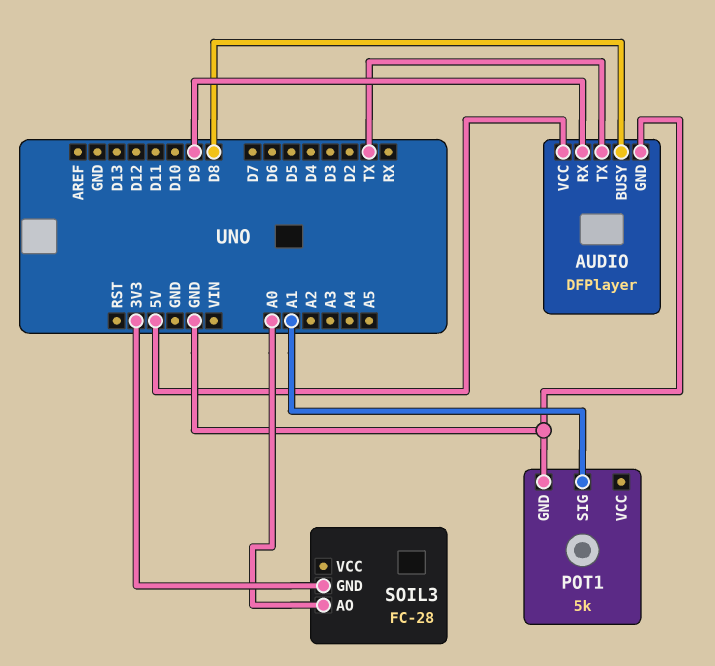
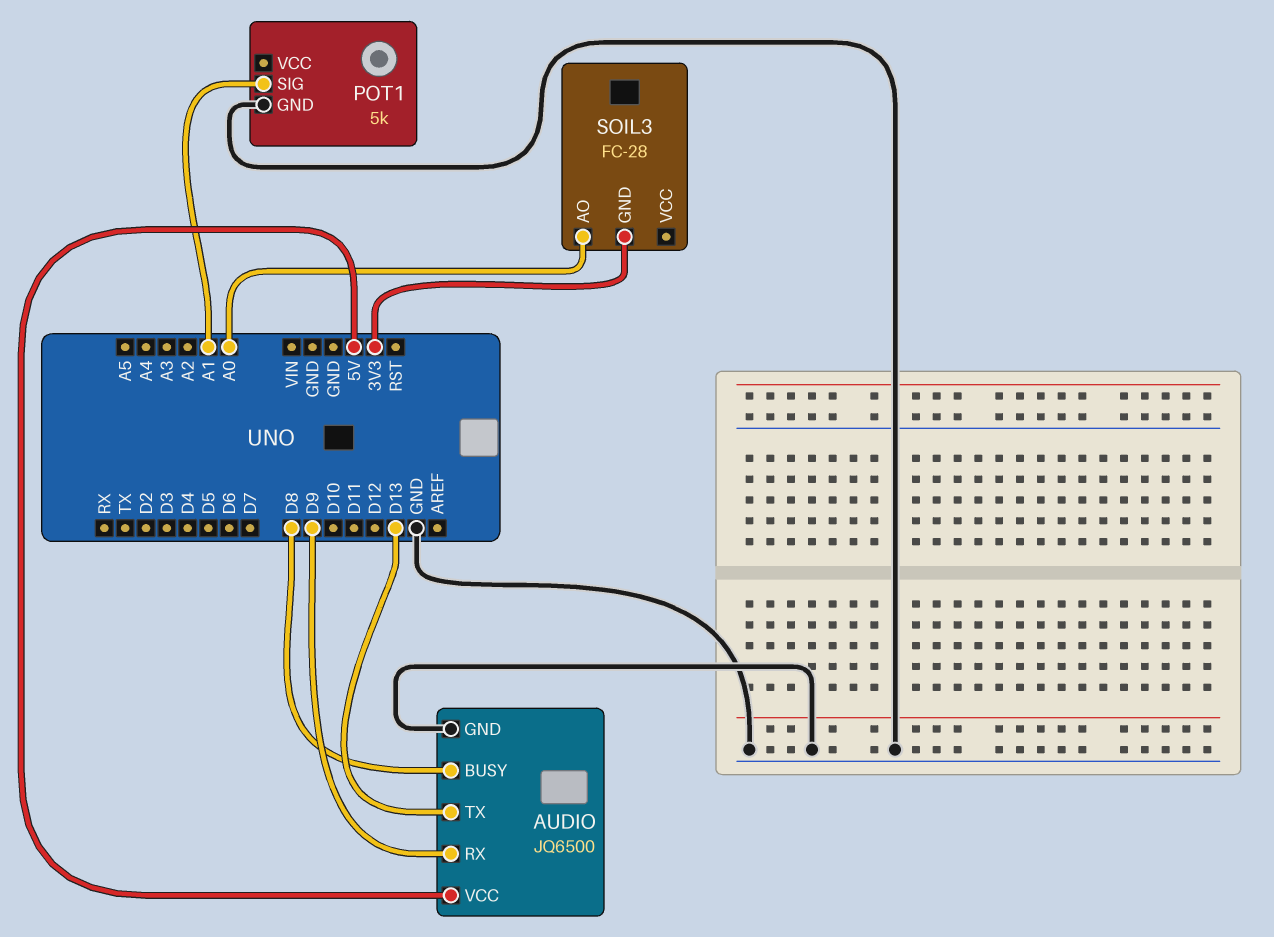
AUDIO: DFPlayer -> JQ6500
AUDIO pin TX: TX -> D13

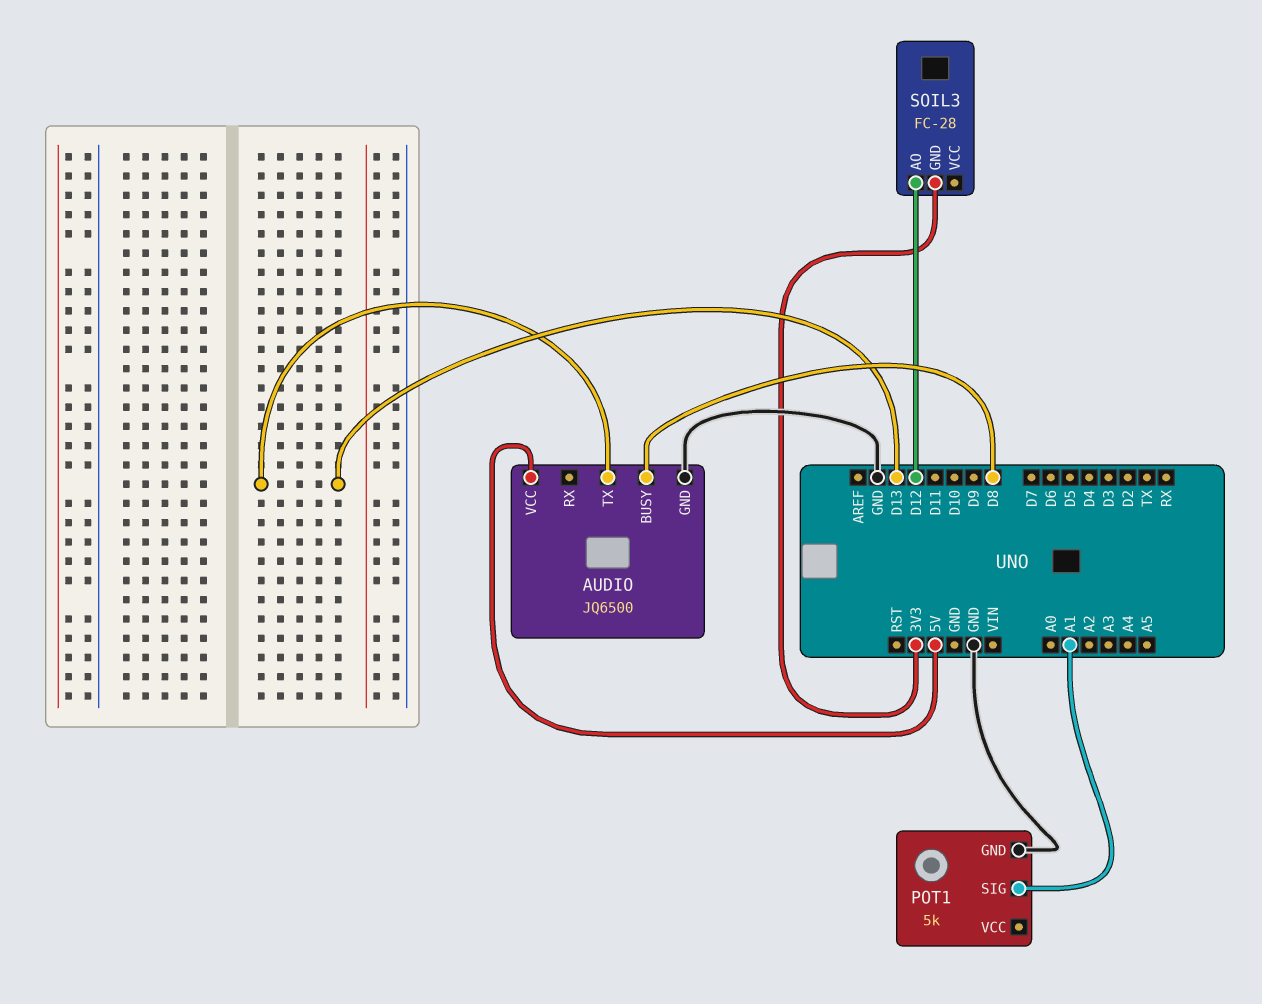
AUDIO pin RX: D9 -> none
SOIL3 pin AO: A0 -> D12

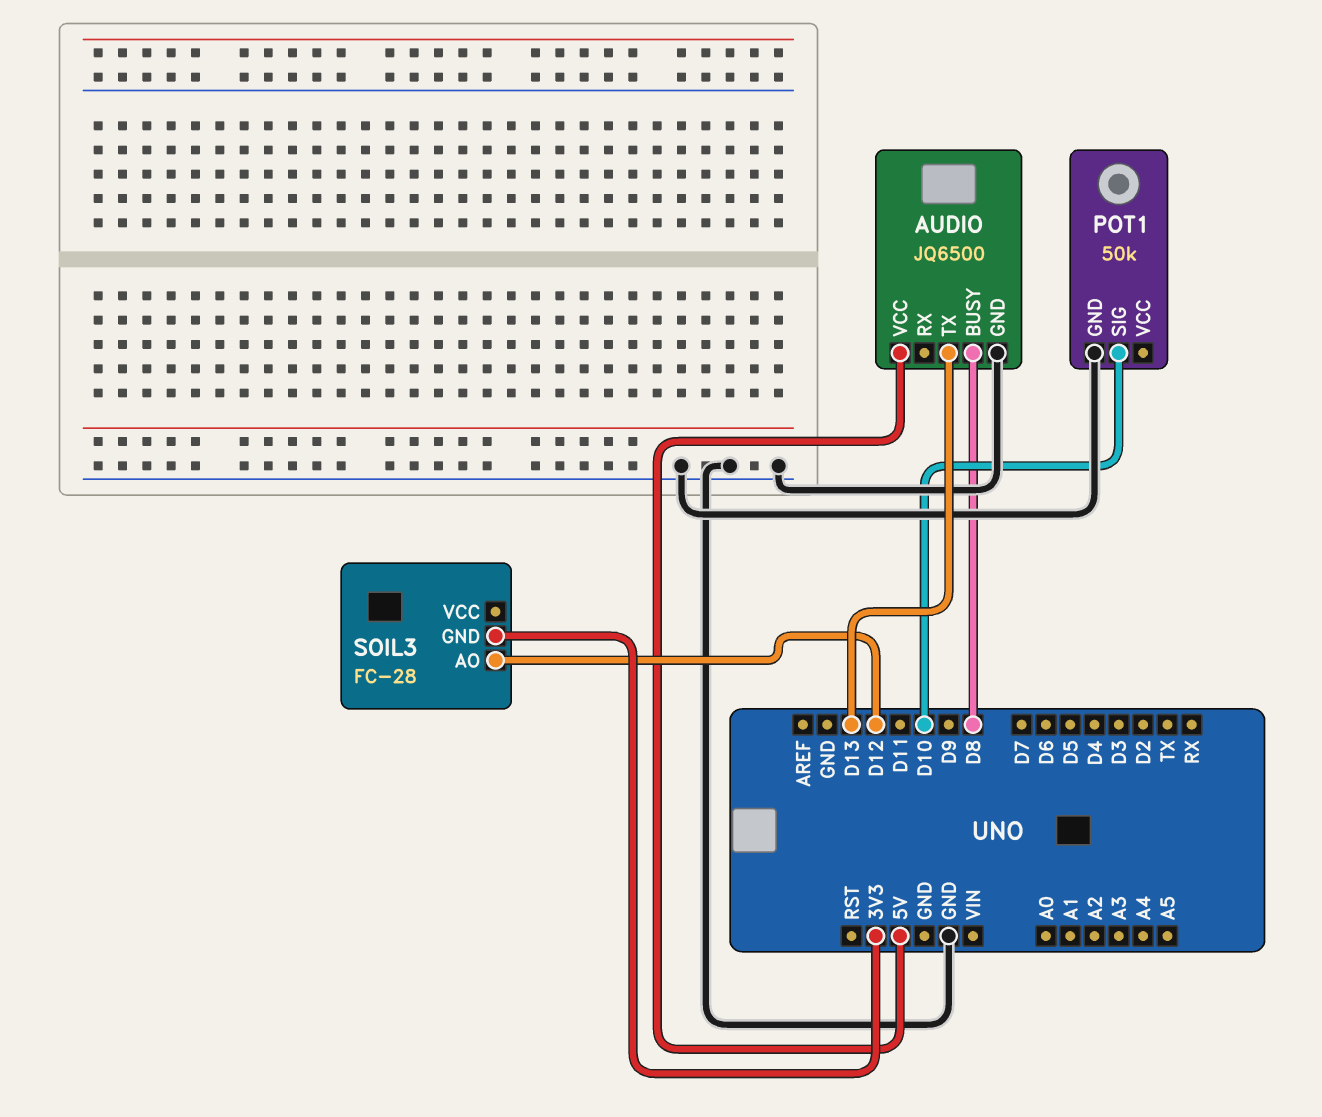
POT1: 5k -> 50k
POT1 pin SIG: A1 -> D10

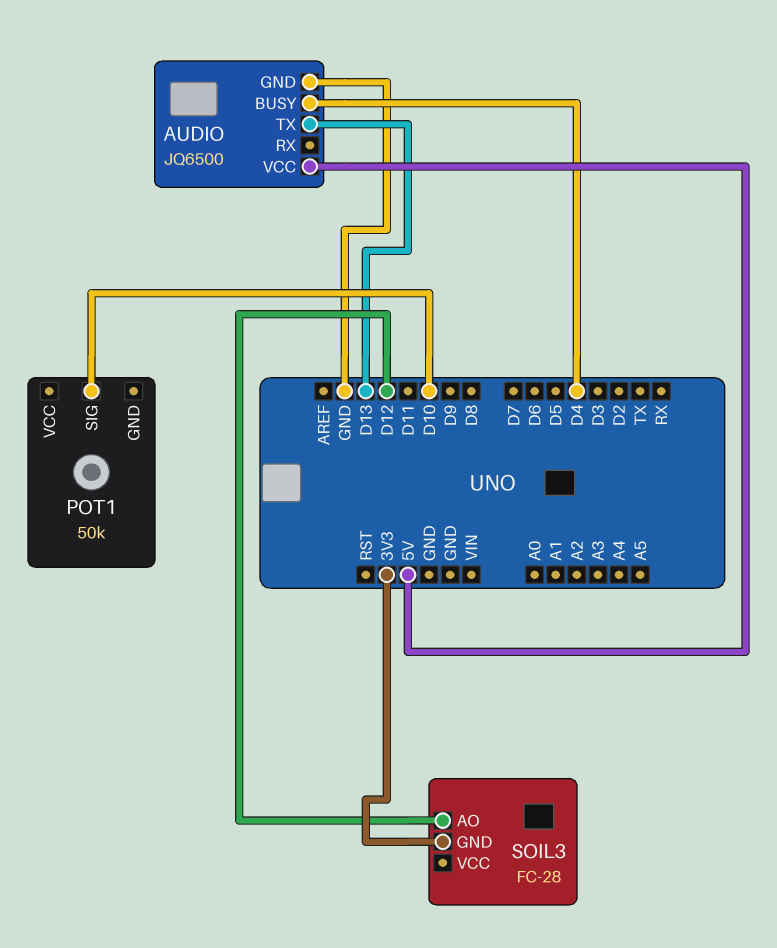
AUDIO pin BUSY: D8 -> D4
POT1 pin GND: GND -> none

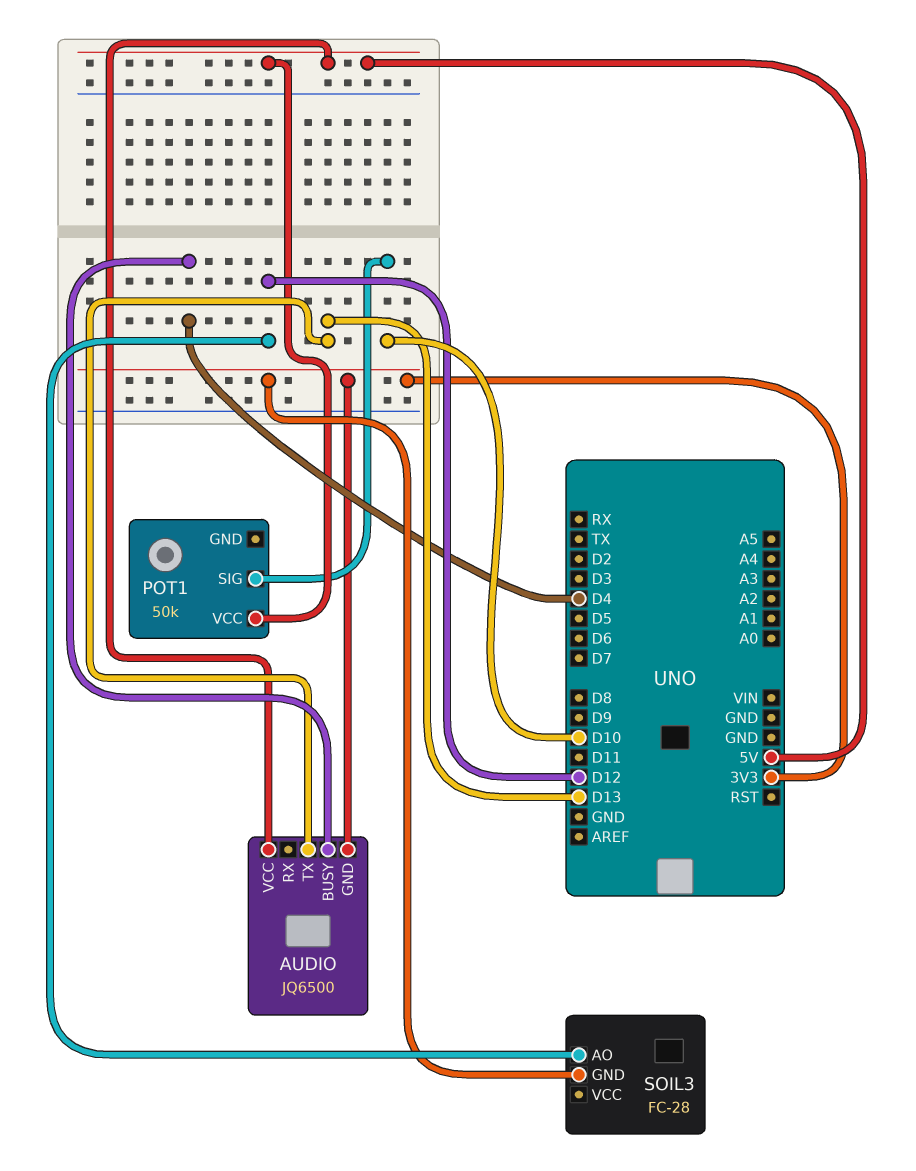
AUDIO pin GND: GND -> 3V3
POT1 pin VCC: none -> 5V

